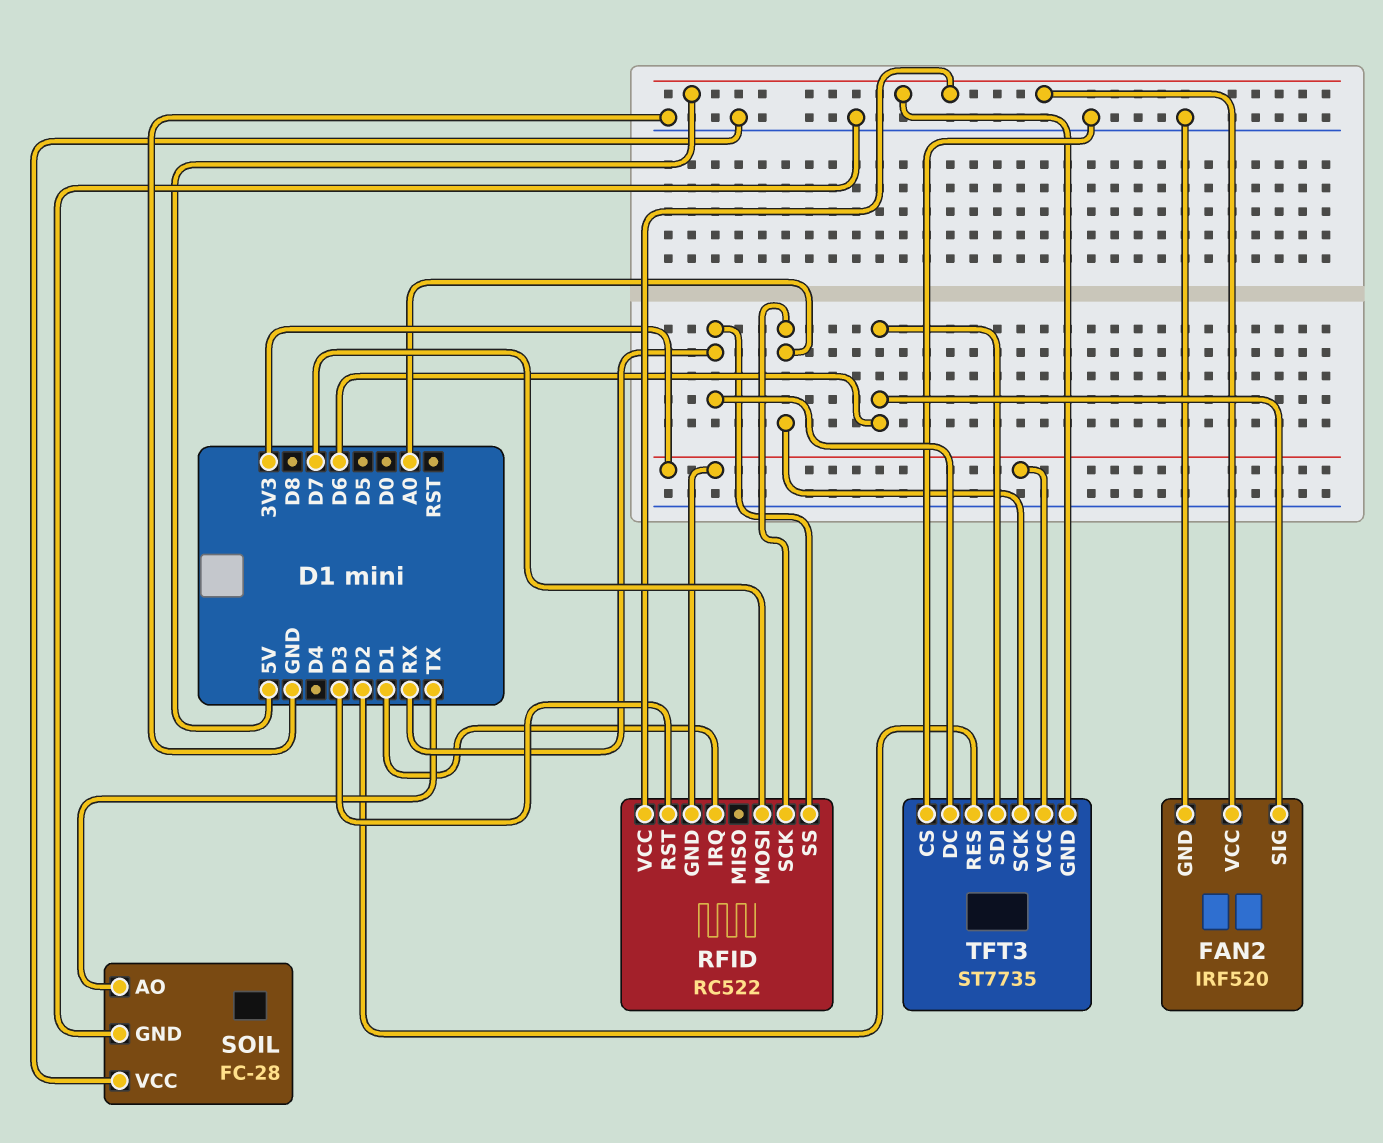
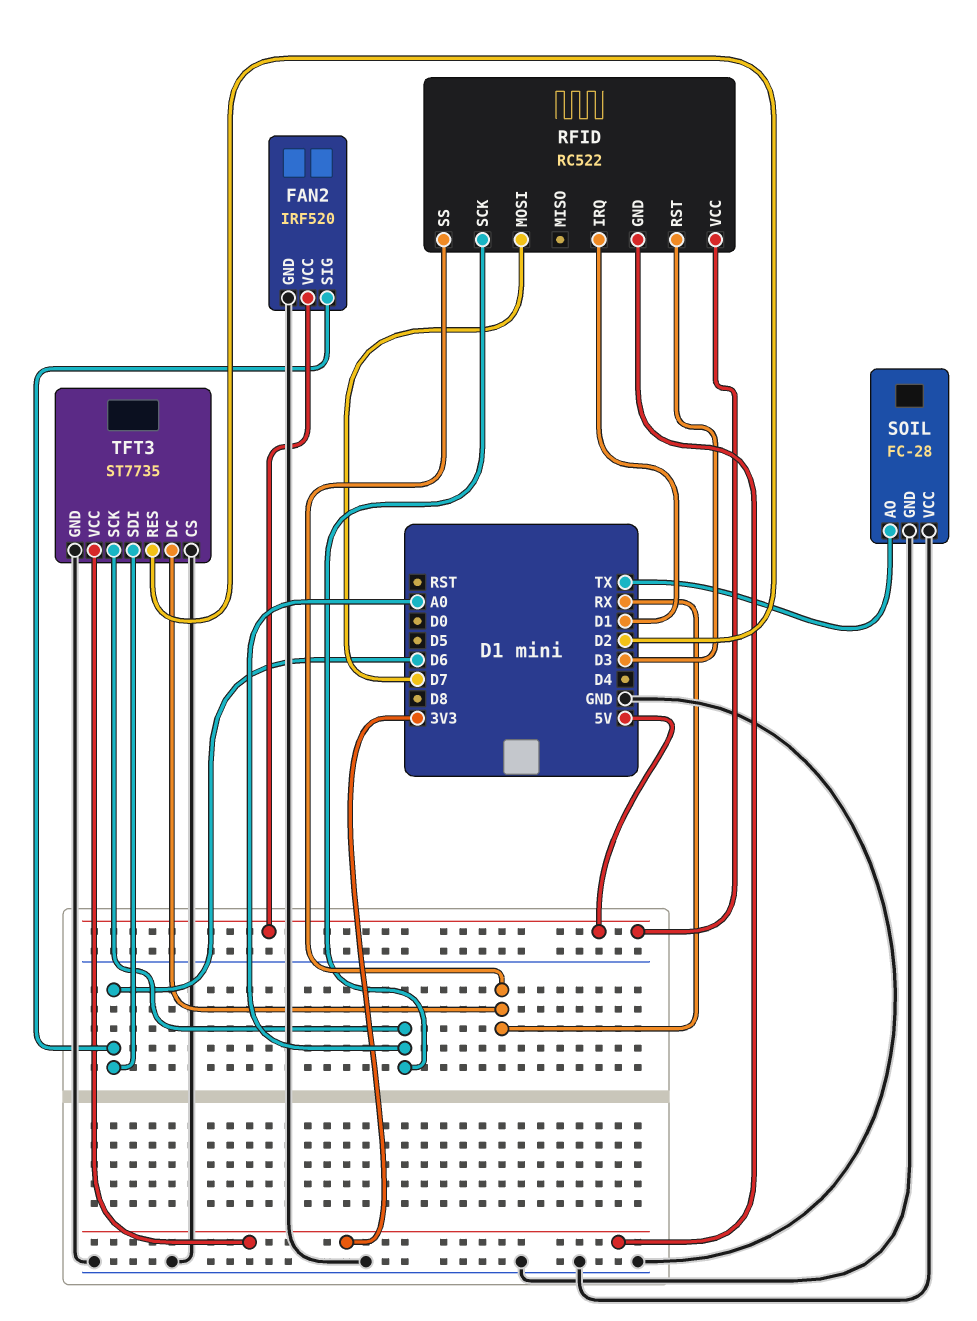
TFT3 pin GND: 5V -> GND

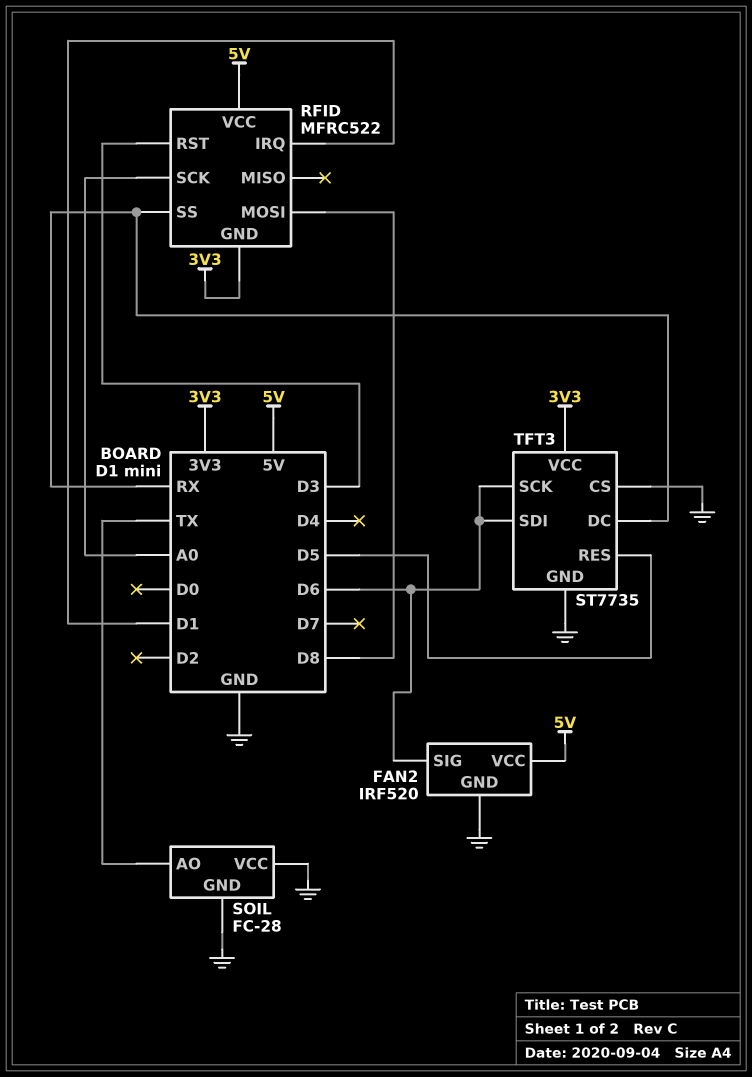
RFID: RC522 -> MFRC522
RFID pin MOSI: D7 -> D8
TFT3 pin RES: D2 -> D5
TFT3 pin SCK: A0 -> D6

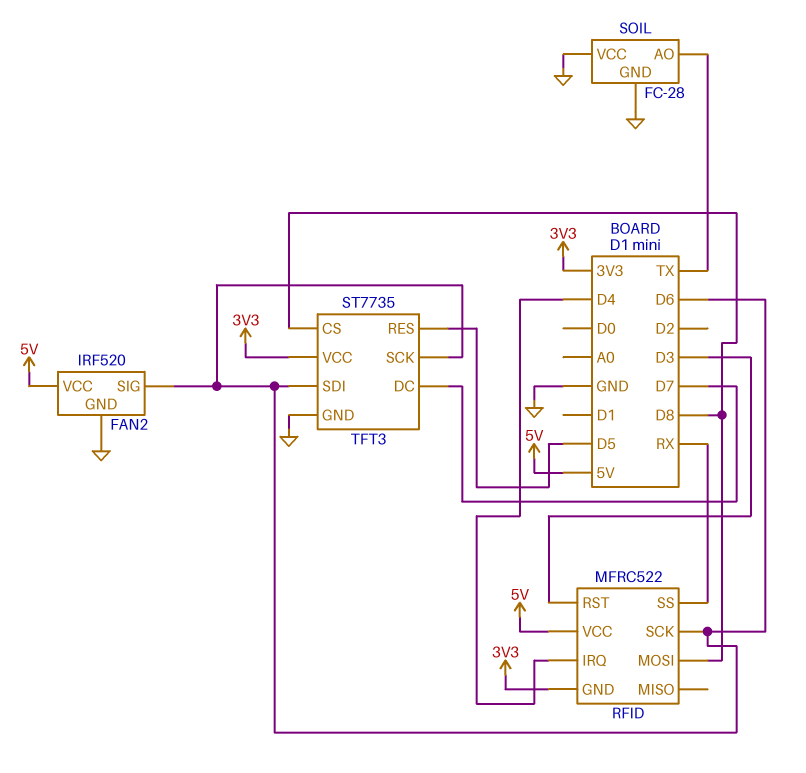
RFID pin IRQ: D1 -> D4
RFID pin SCK: A0 -> D6
TFT3 pin CS: GND -> D8
TFT3 pin DC: RX -> D7

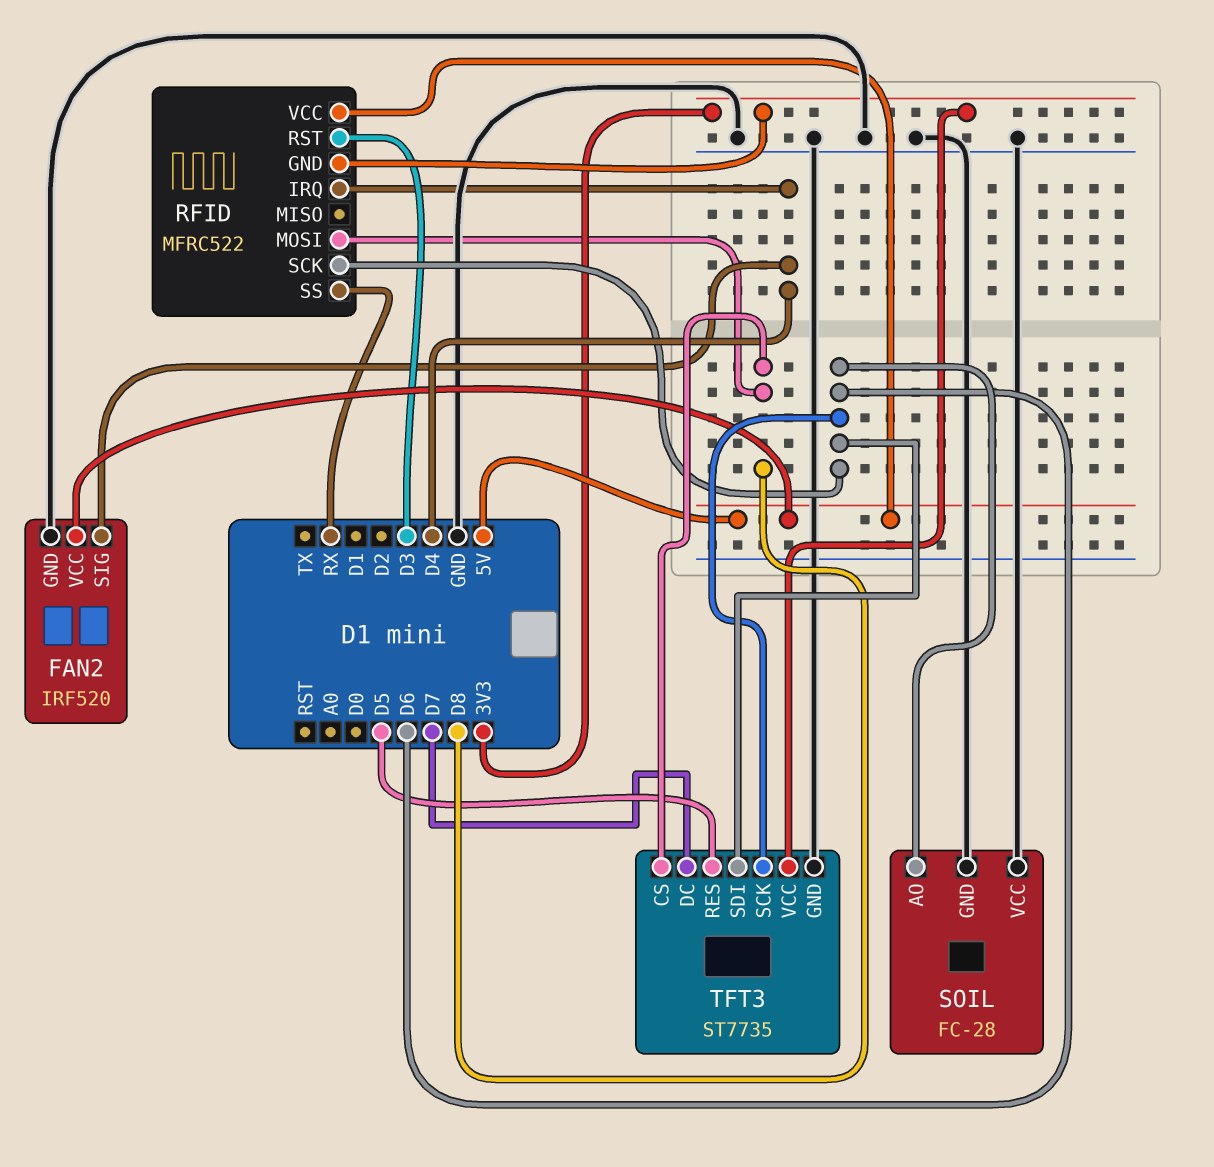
FAN2 pin SIG: D6 -> D4
SOIL pin AO: TX -> D6

